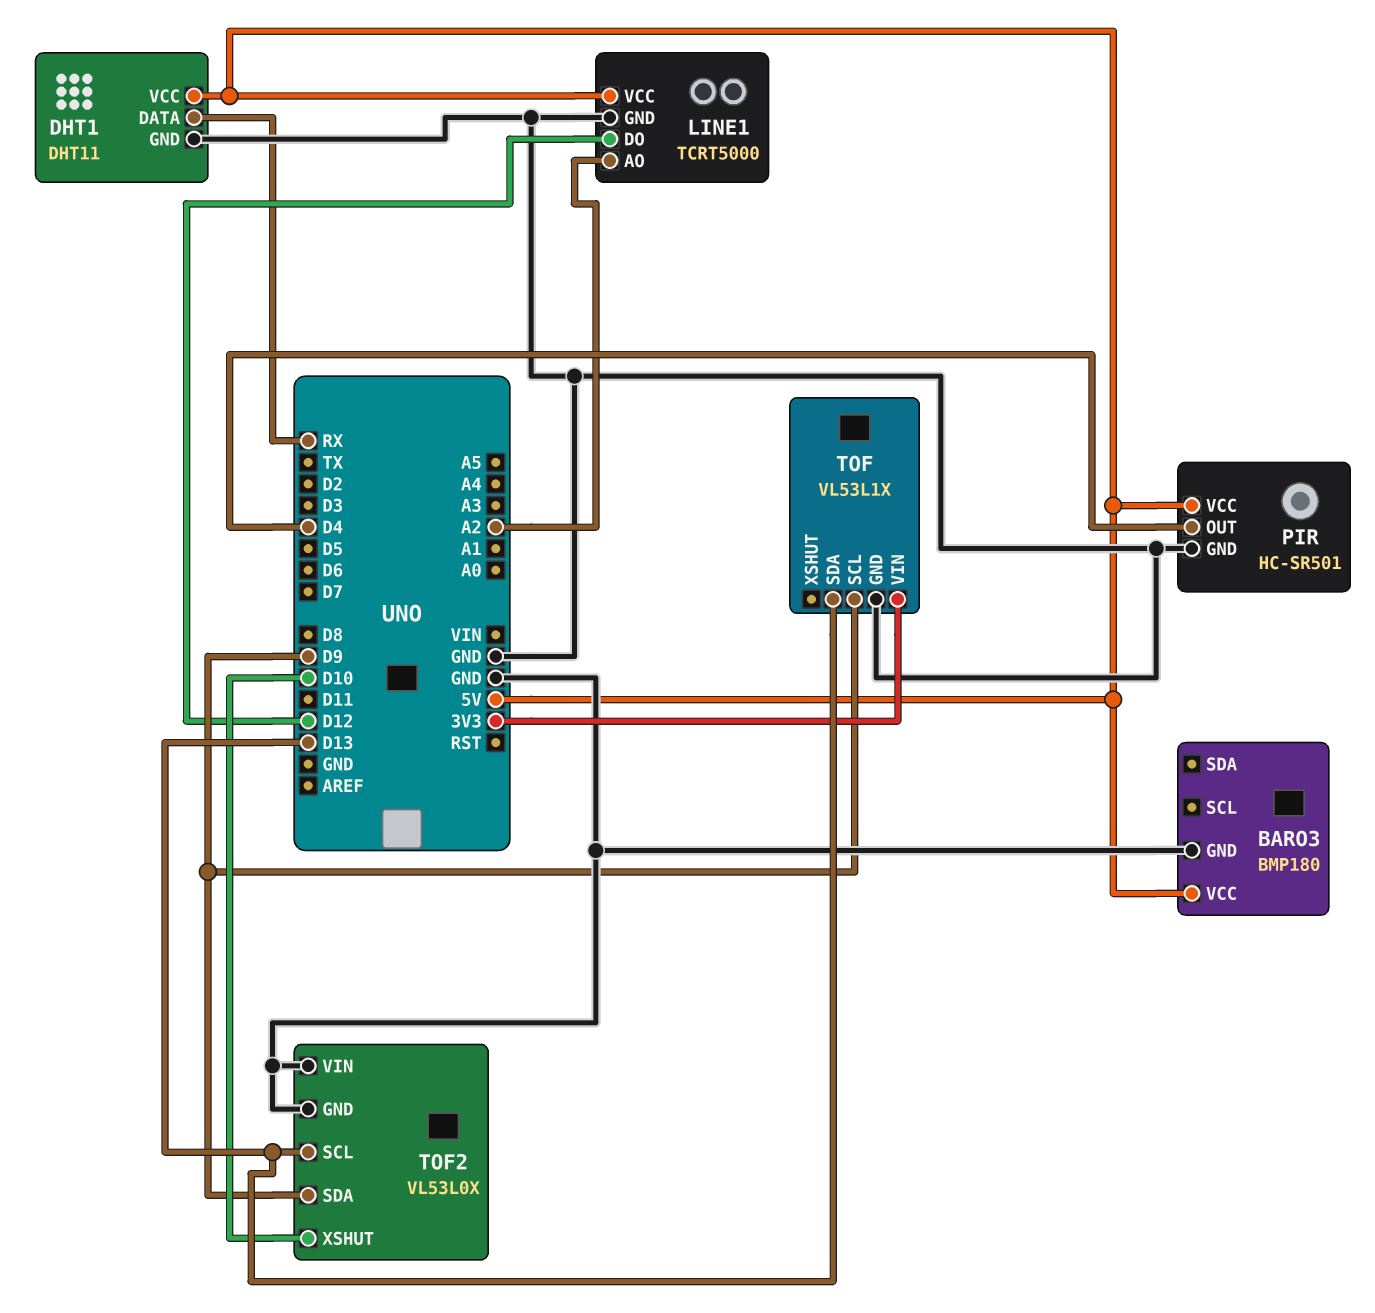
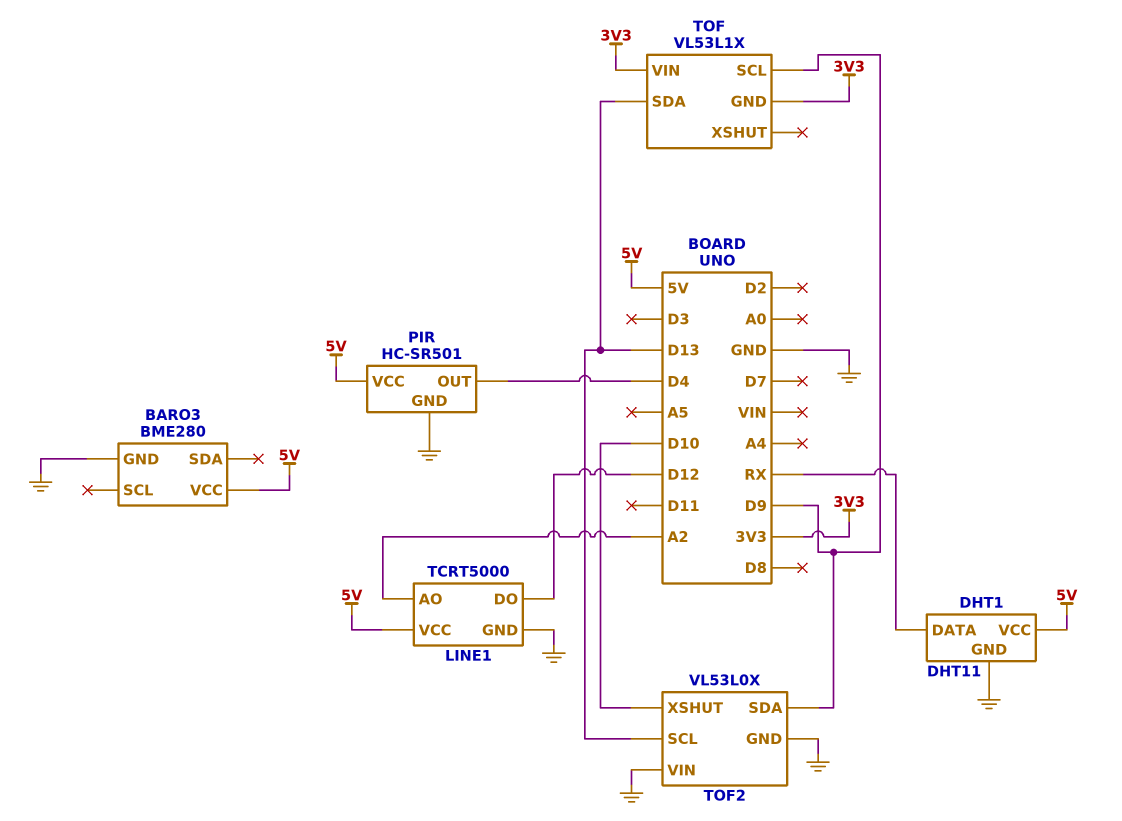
BARO3: BMP180 -> BME280
TOF pin GND: GND -> 3V3

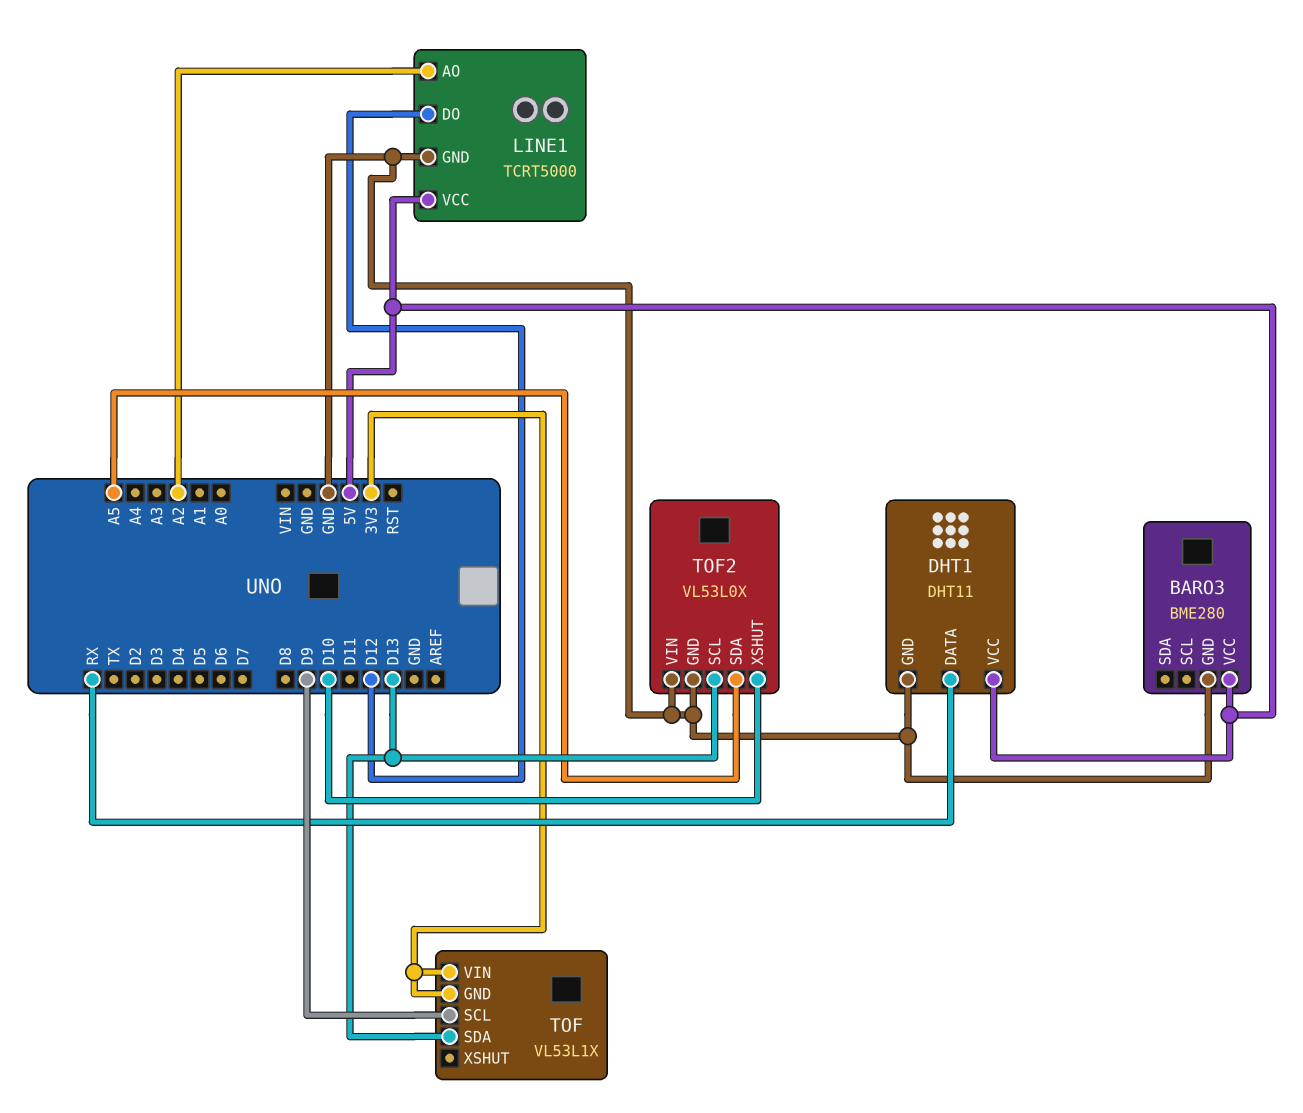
PIR: HC-SR501 -> none
PIR pin GND: GND -> none
PIR pin OUT: D4 -> none
PIR pin VCC: 5V -> none
TOF2 pin SDA: D9 -> A5

